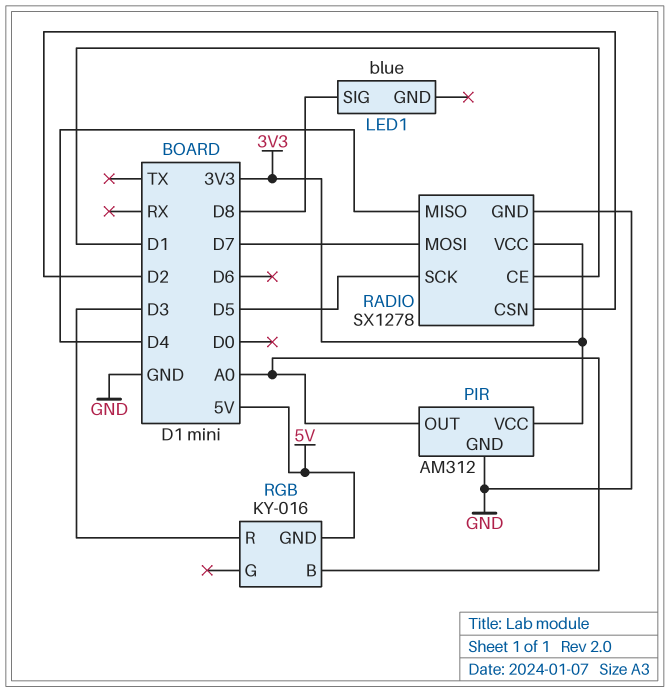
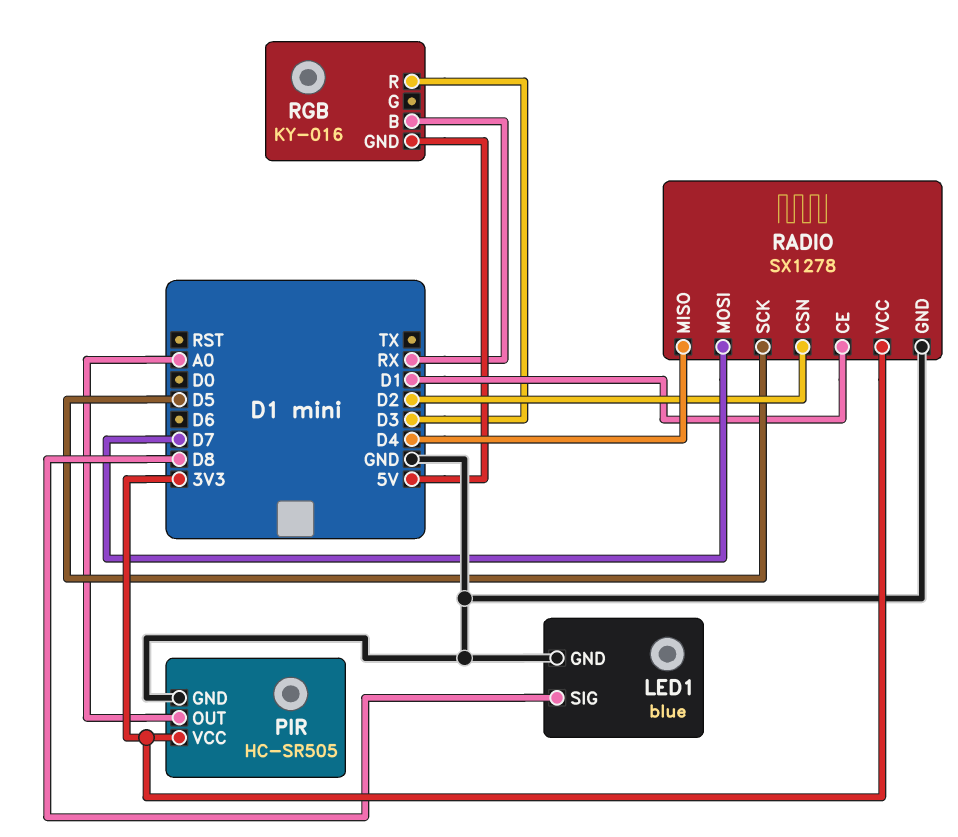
LED1 pin GND: none -> GND
PIR: AM312 -> HC-SR505
RGB pin B: A0 -> RX

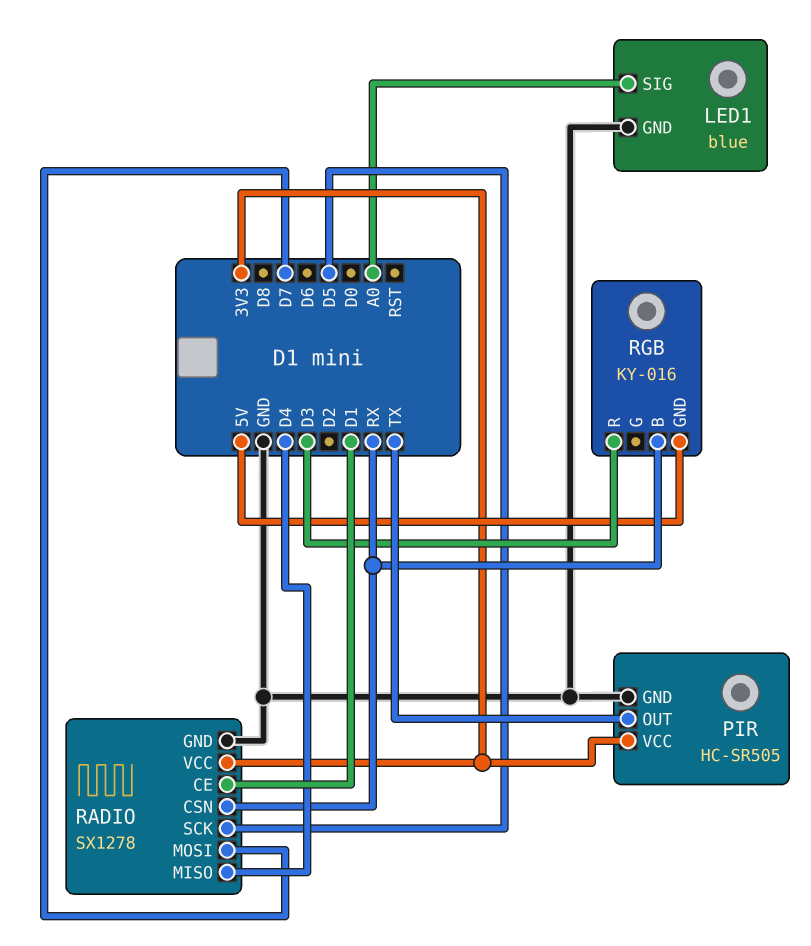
LED1 pin SIG: D8 -> A0
PIR pin OUT: A0 -> TX
RADIO pin CSN: D2 -> RX

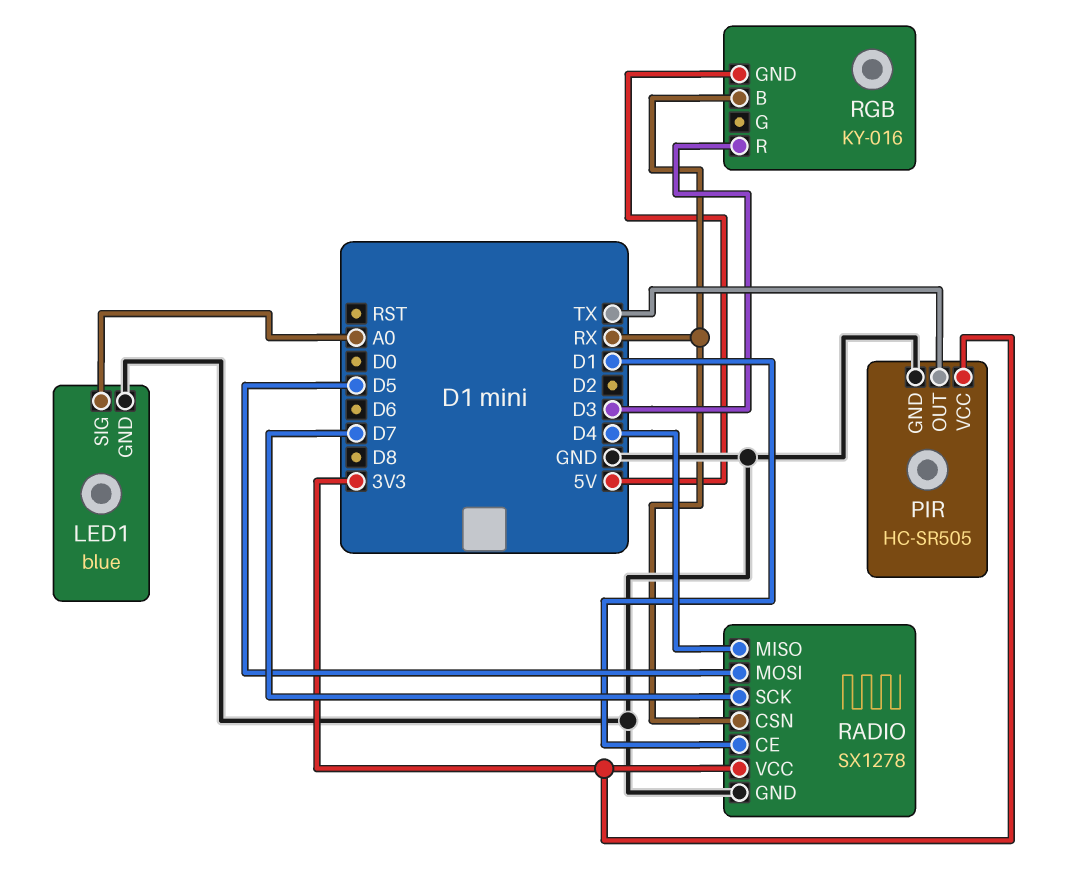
RADIO pin MOSI: D7 -> D5
RADIO pin SCK: D5 -> D7

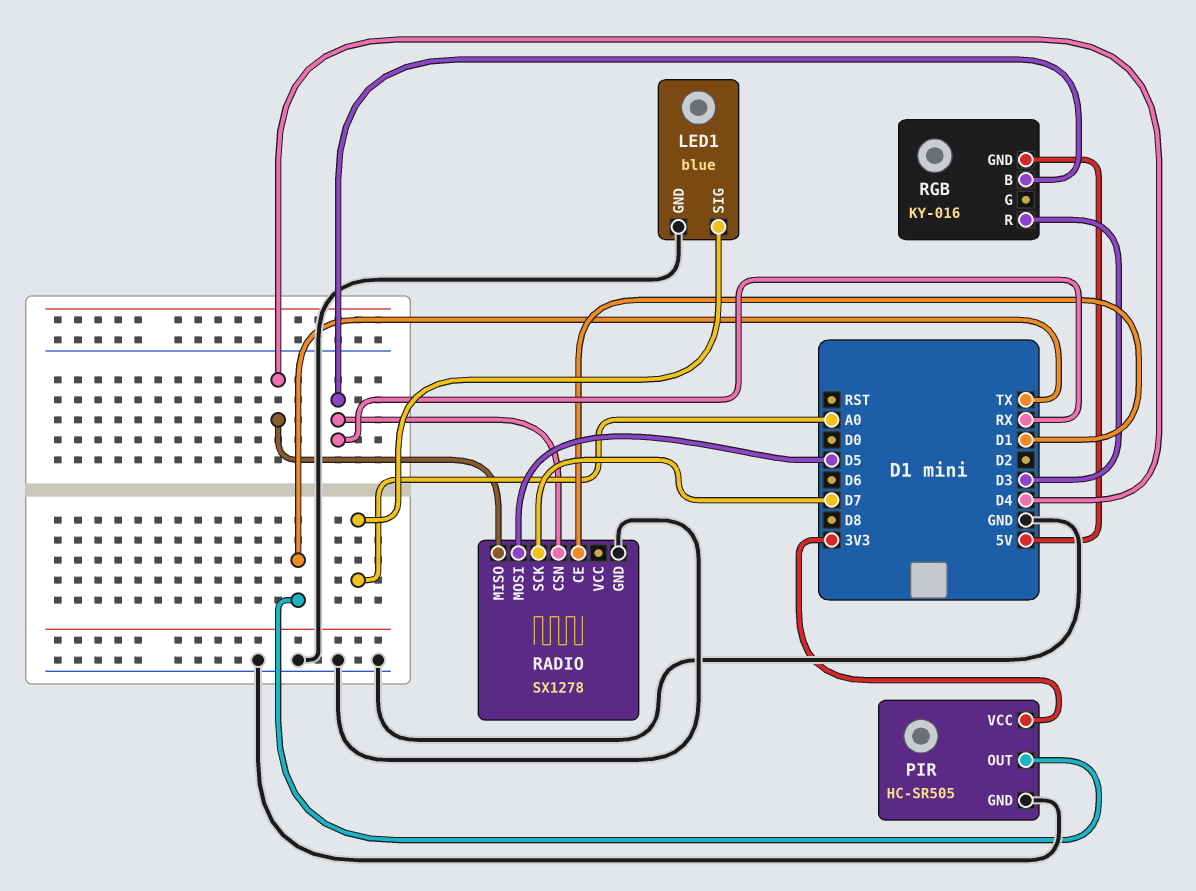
RADIO pin VCC: 3V3 -> none

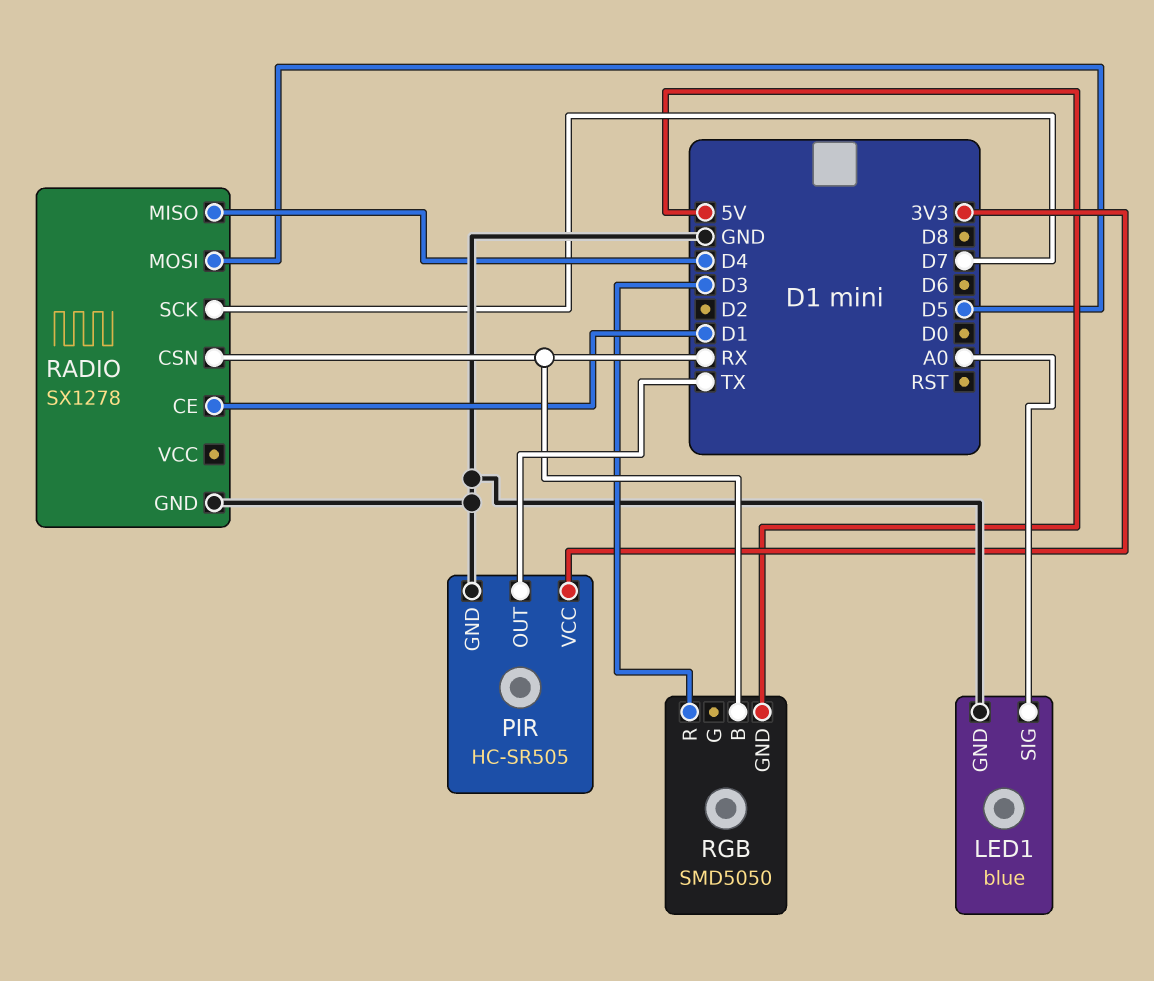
RGB: KY-016 -> SMD5050

